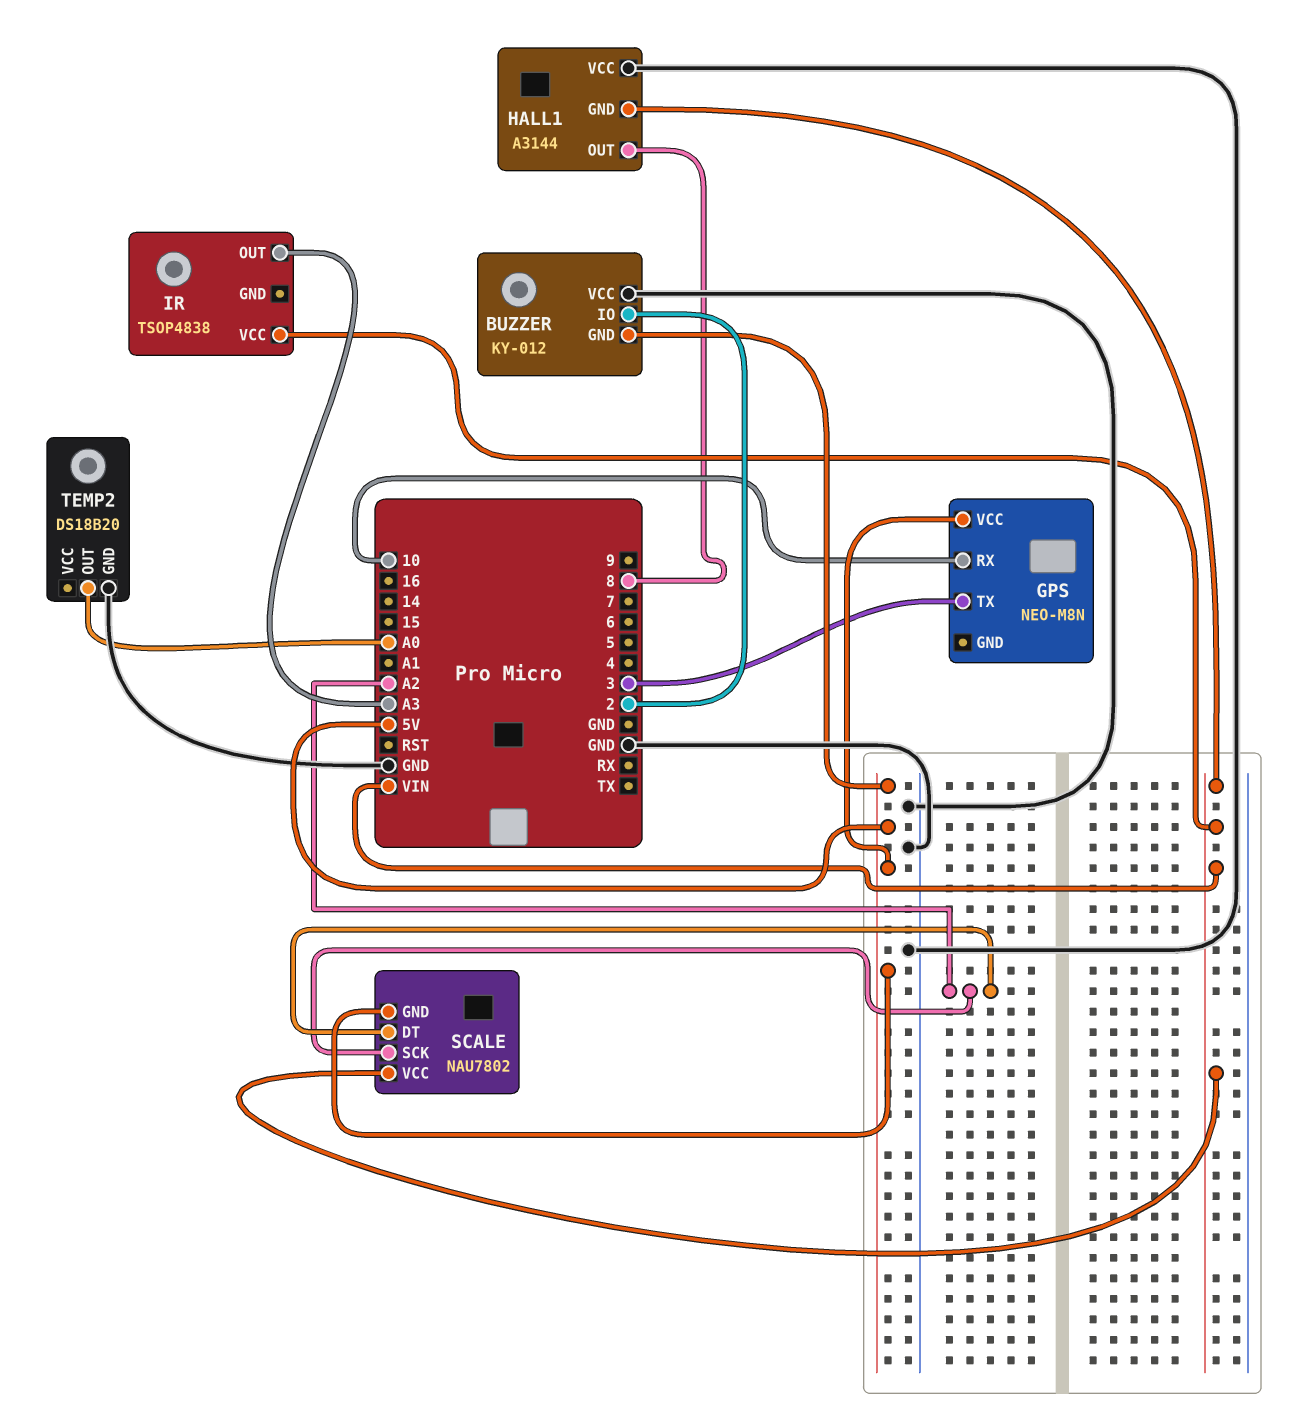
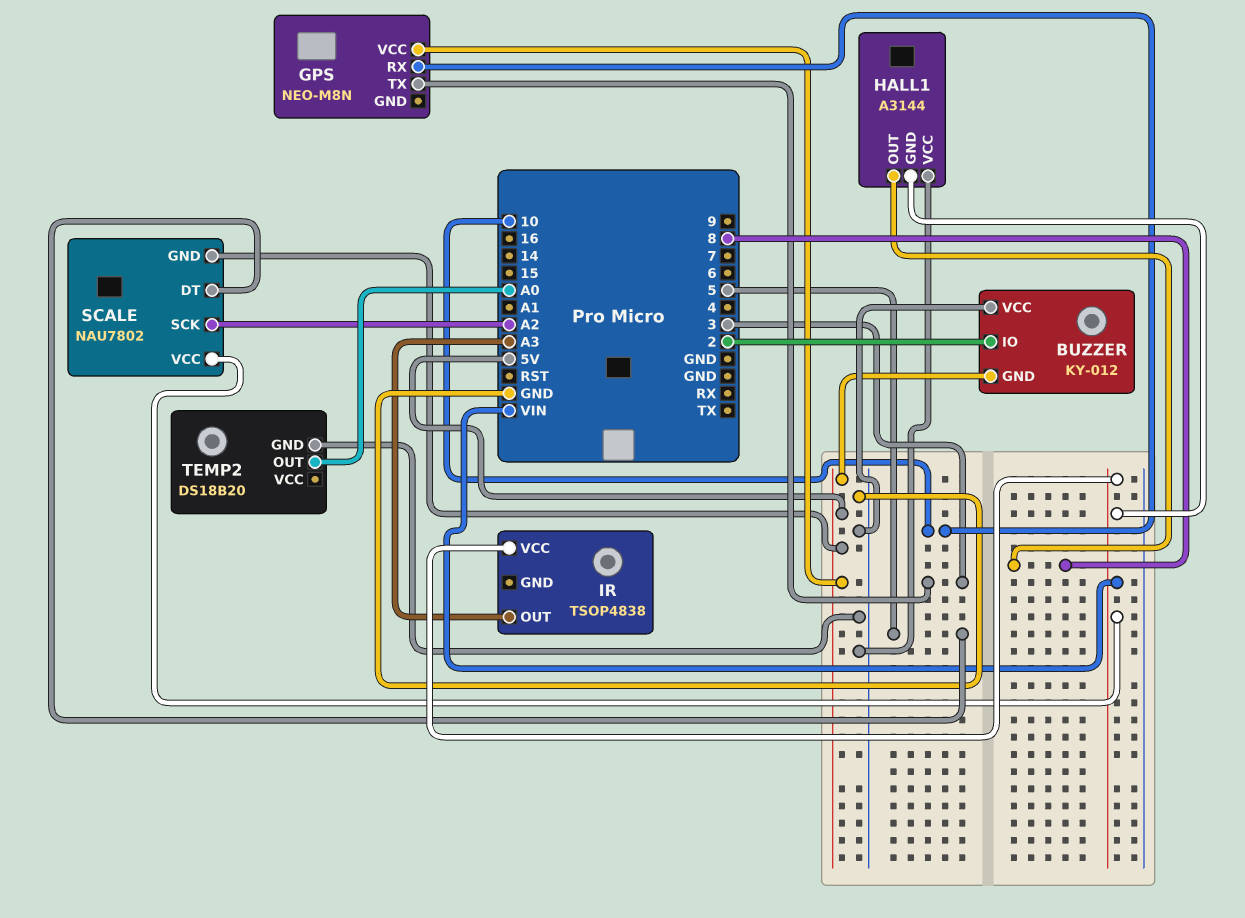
SCALE pin DT: A2 -> 5

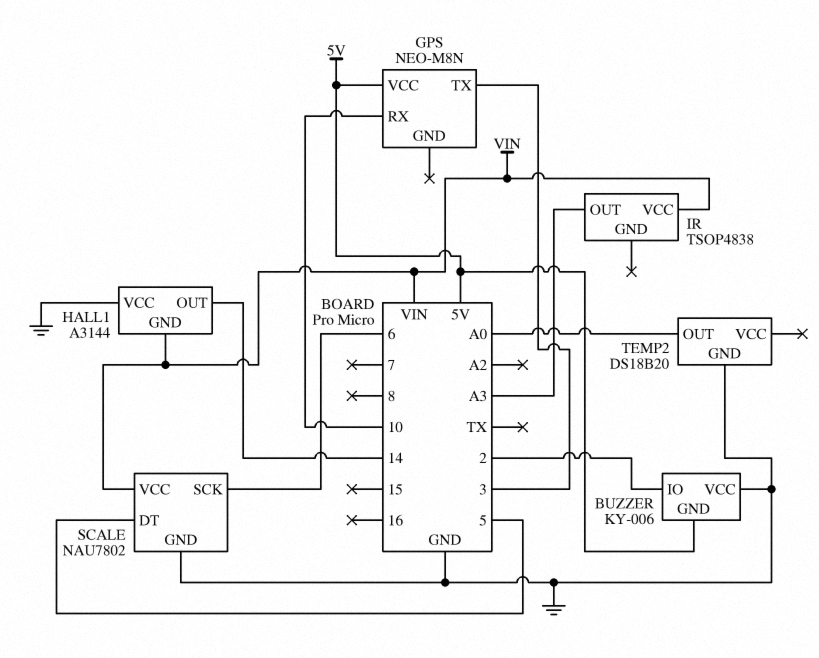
BUZZER: KY-012 -> KY-006
HALL1 pin OUT: 8 -> 14
SCALE pin GND: 5V -> GND
SCALE pin SCK: A2 -> 6

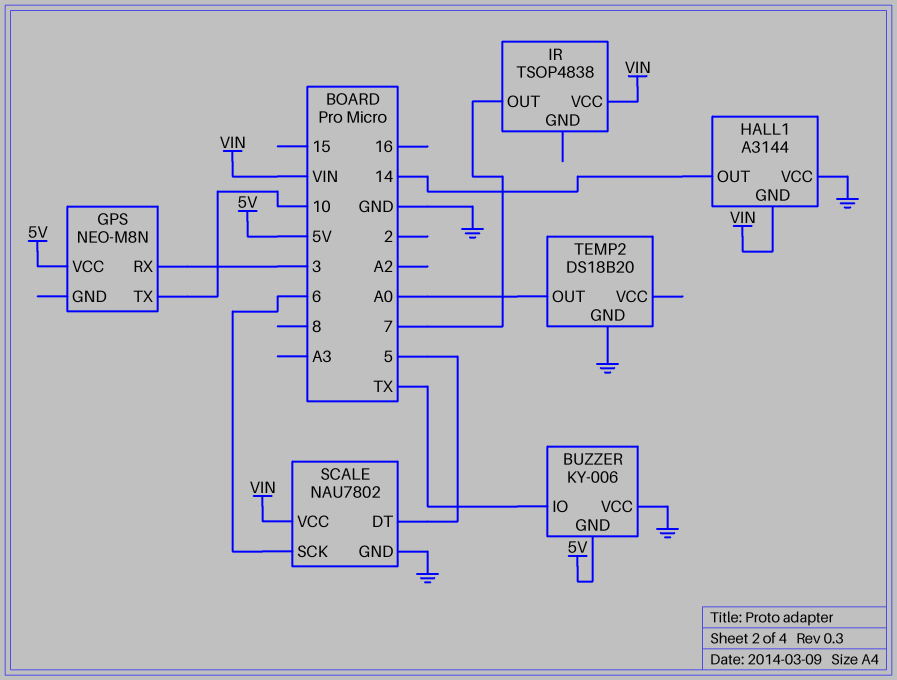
BUZZER pin IO: 2 -> TX
GPS pin RX: 10 -> 3
GPS pin TX: 3 -> 10
IR pin OUT: A3 -> 7

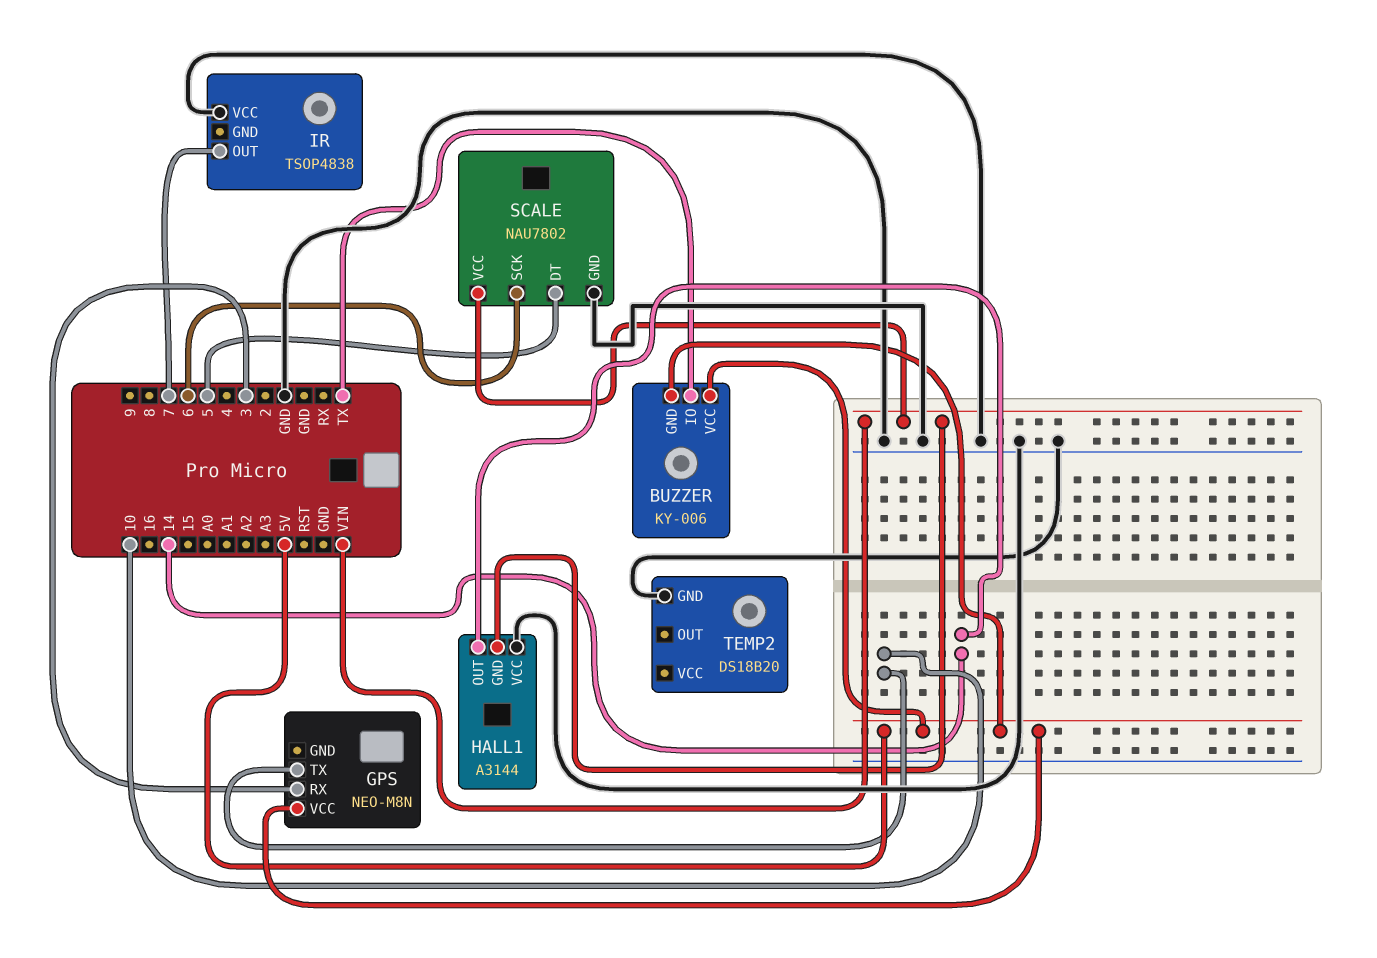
BUZZER pin VCC: GND -> 5V
IR pin VCC: VIN -> GND
TEMP2 pin OUT: A0 -> none

